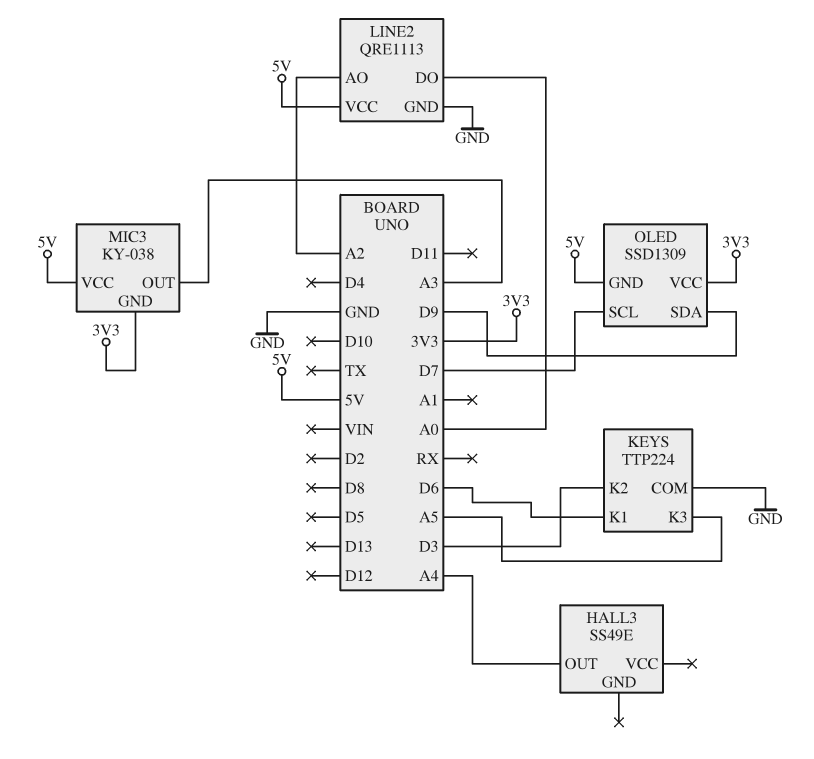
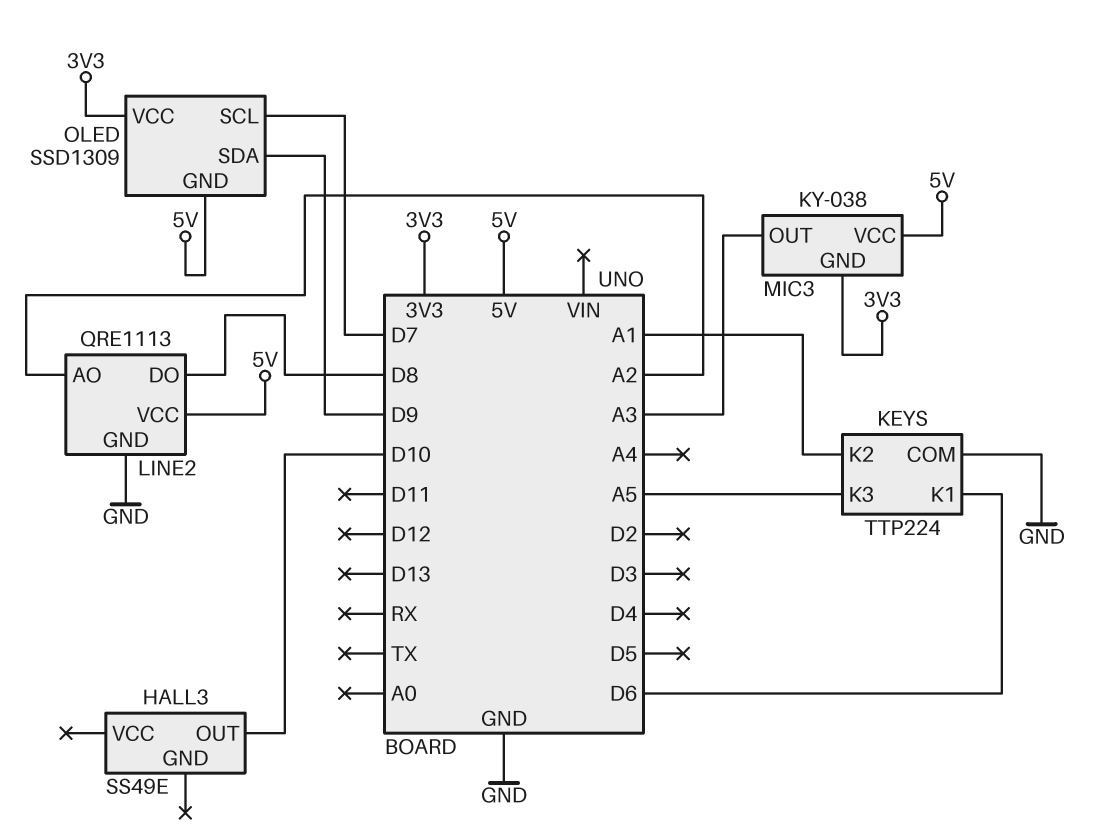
HALL3 pin OUT: A4 -> D10
KEYS pin K2: D3 -> A1
LINE2 pin DO: A0 -> D8

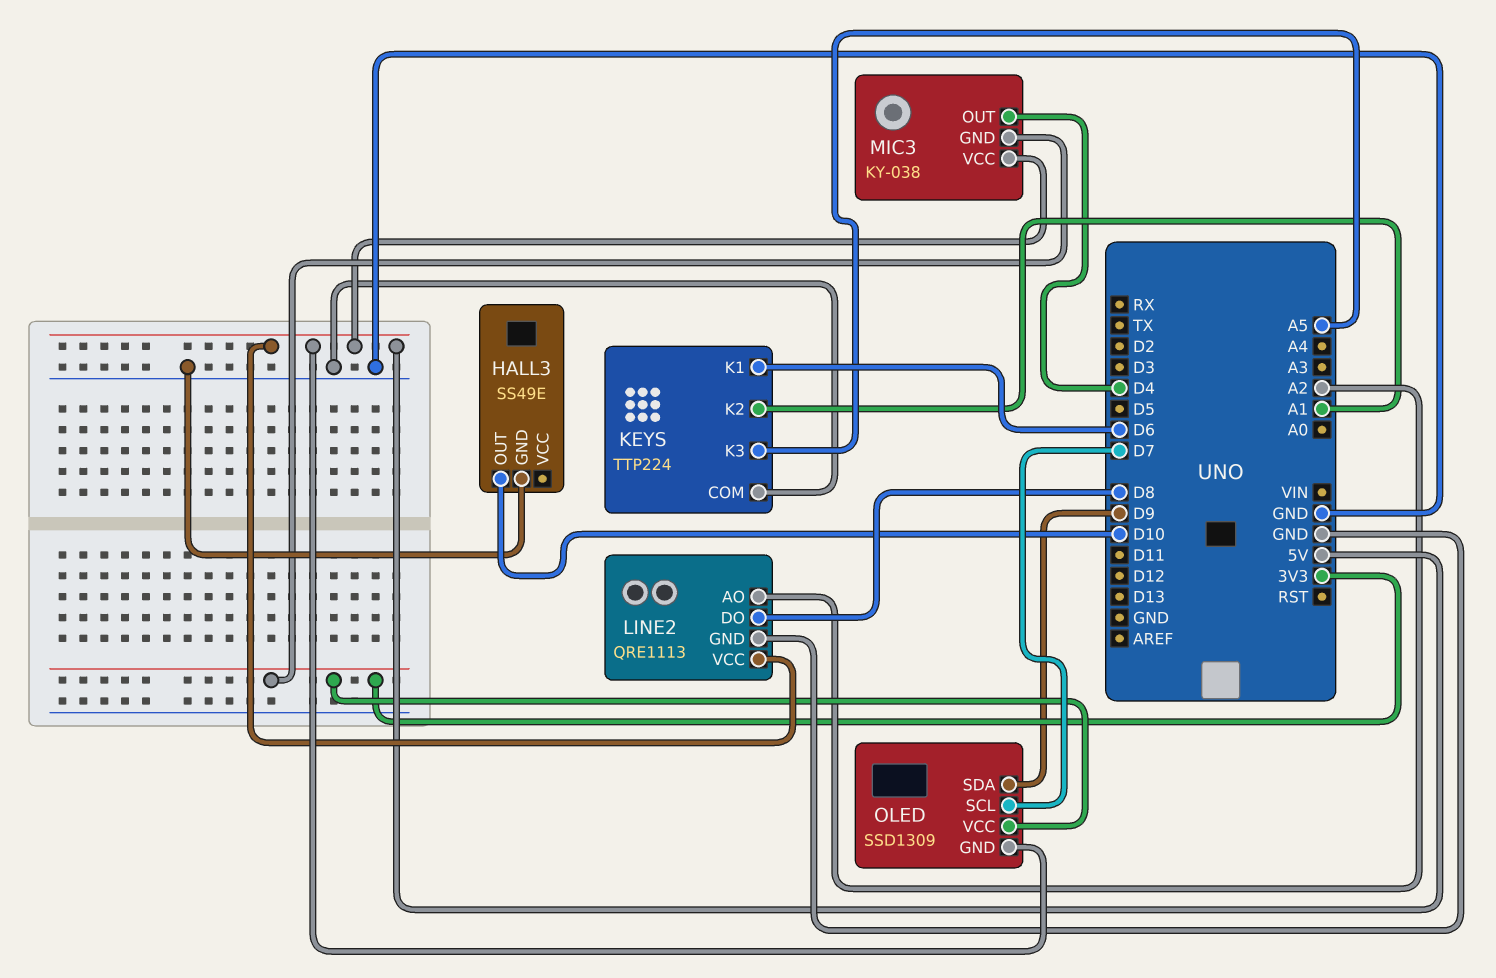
HALL3 pin GND: none -> GND
MIC3 pin OUT: A3 -> D4

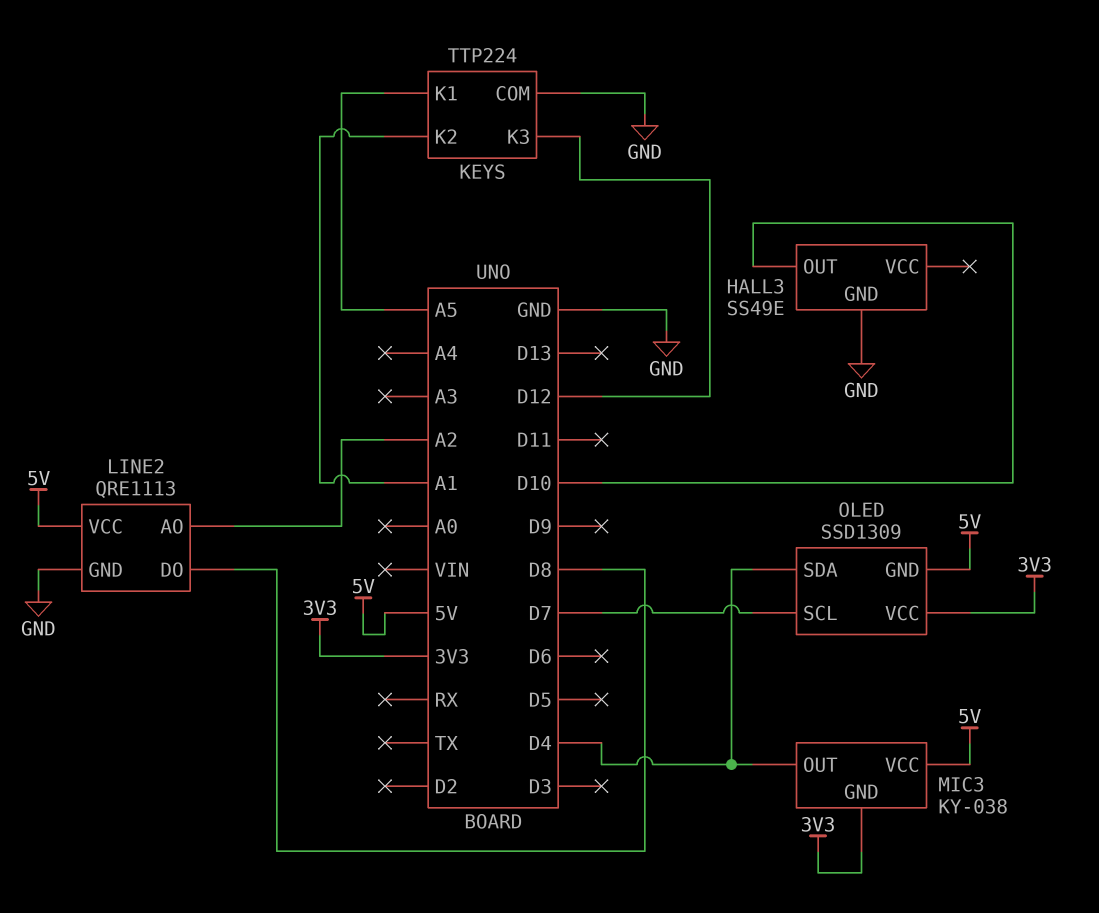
KEYS pin K1: D6 -> A5
KEYS pin K3: A5 -> D12
OLED pin SDA: D9 -> D4

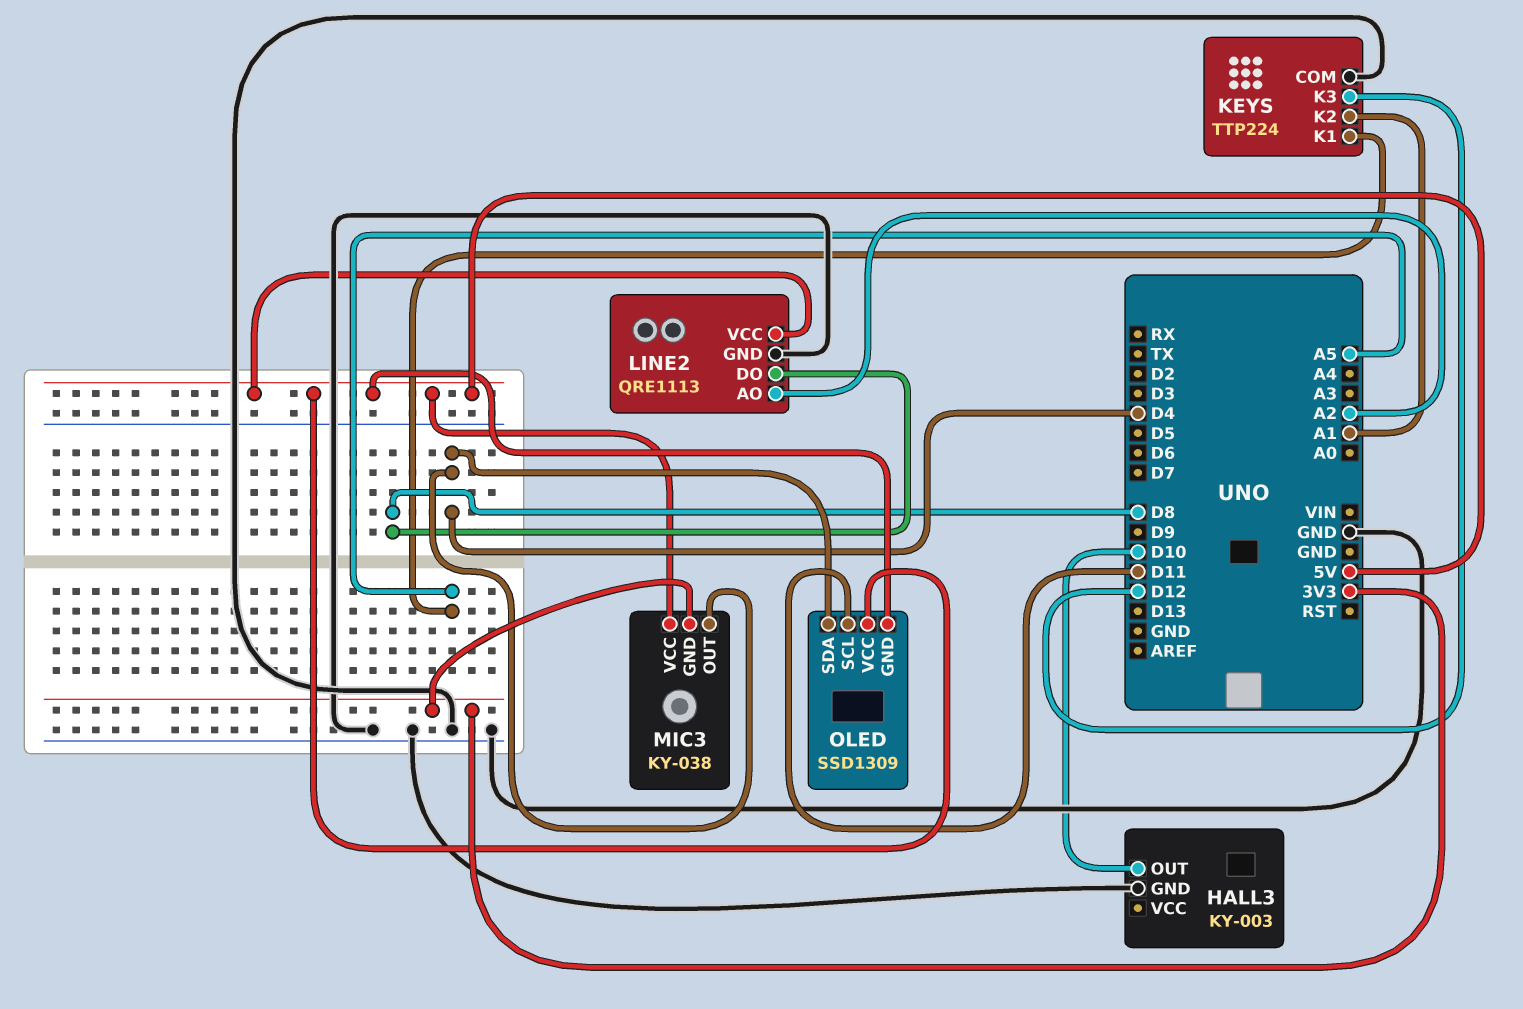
HALL3: SS49E -> KY-003
OLED pin SCL: D7 -> D11
OLED pin VCC: 3V3 -> 5V

